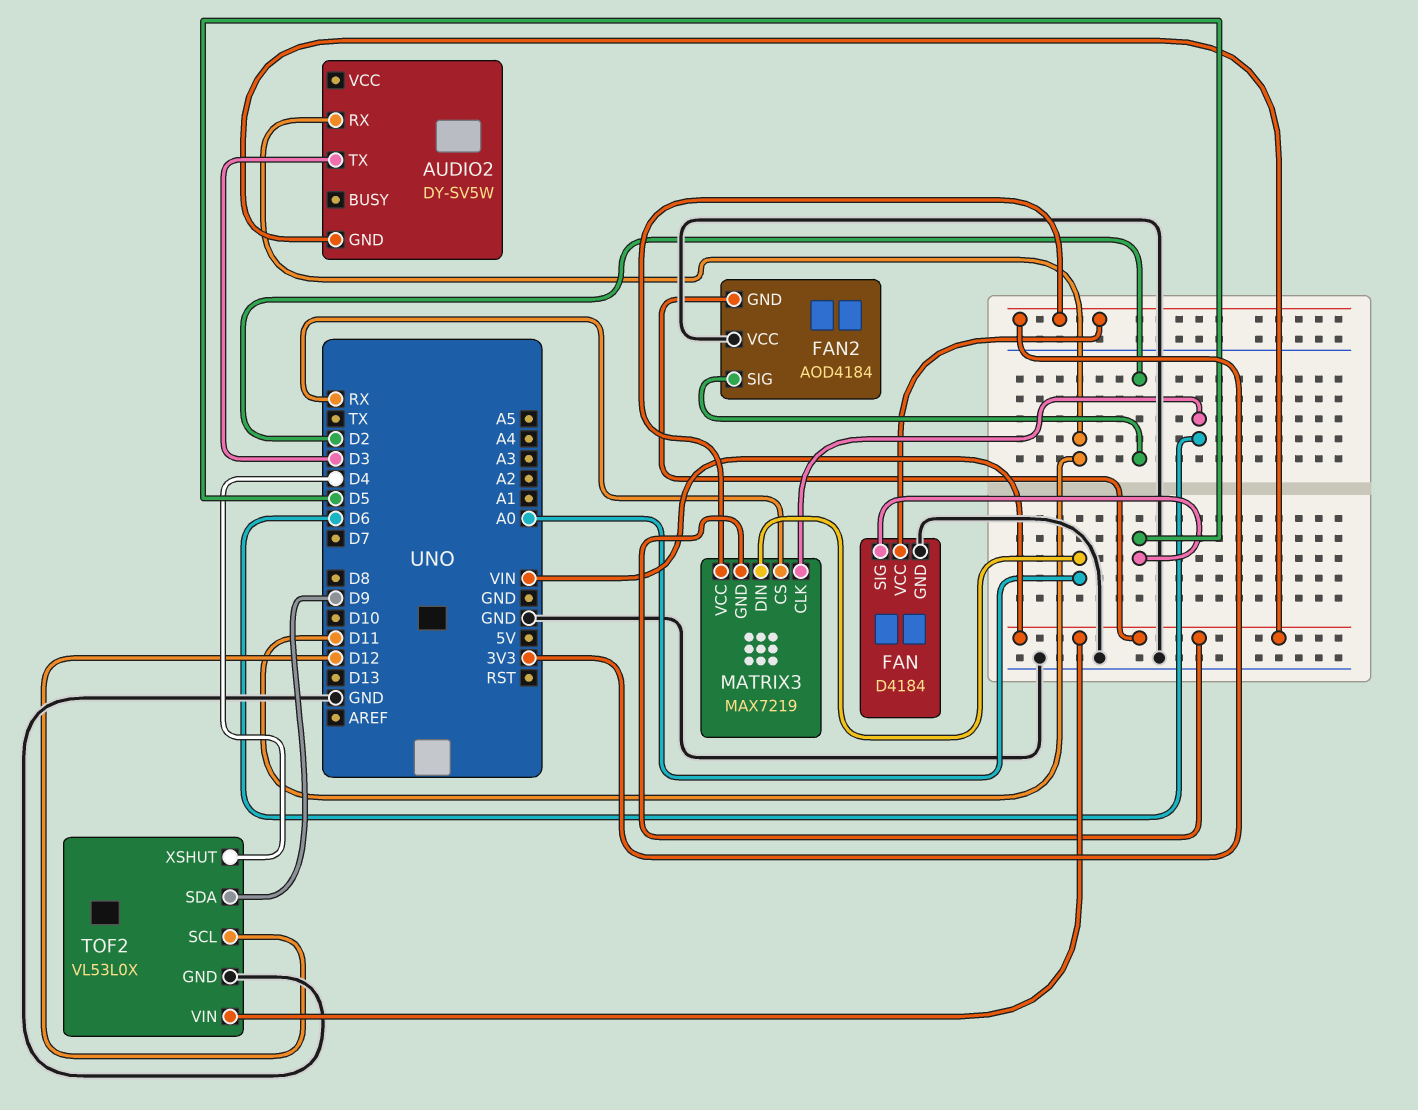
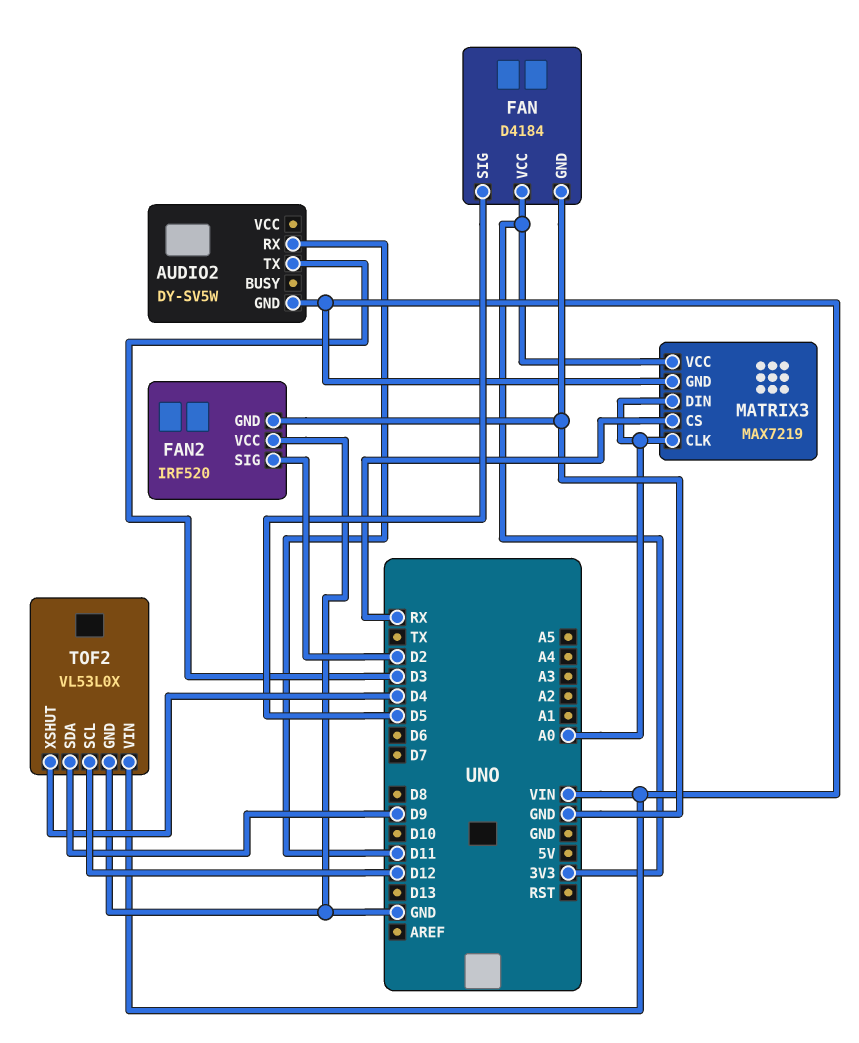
FAN2: AOD4184 -> IRF520
FAN2 pin GND: VIN -> GND
MATRIX3 pin CLK: D6 -> A0

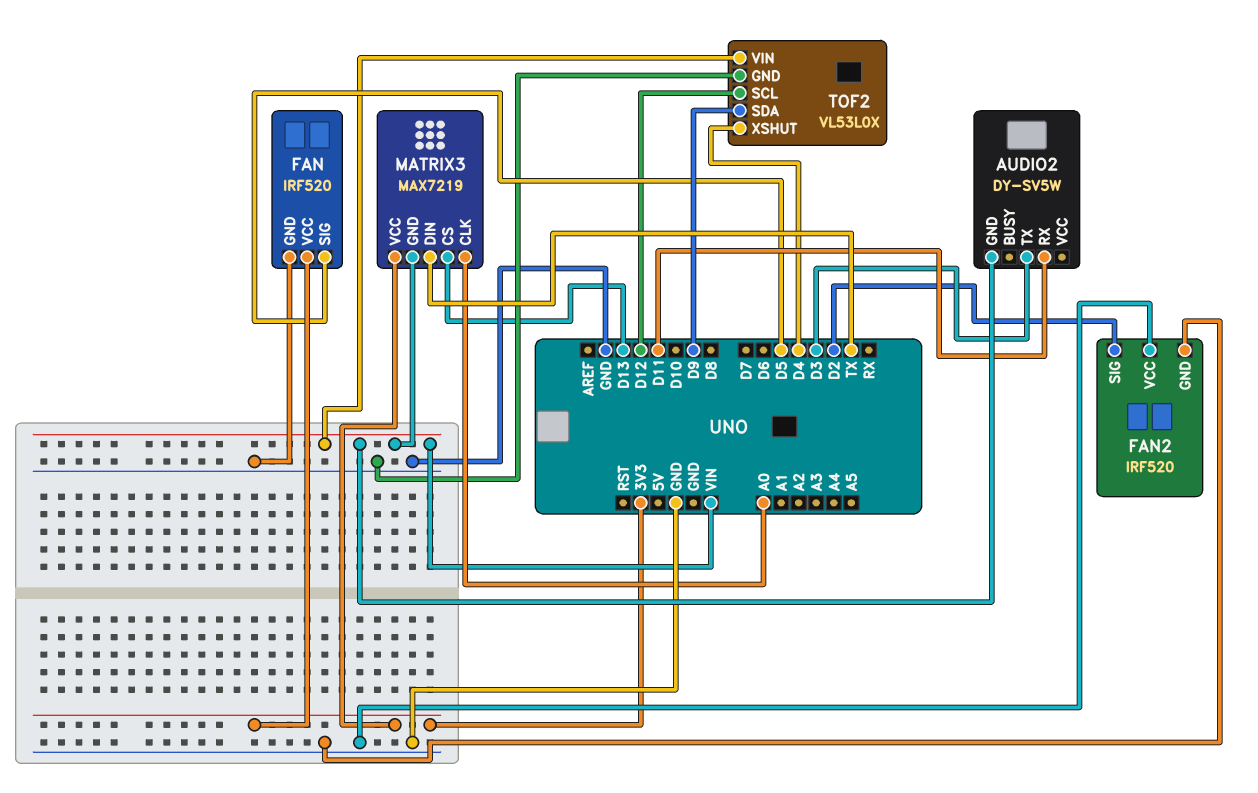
FAN: D4184 -> IRF520
MATRIX3 pin CS: RX -> D13
MATRIX3 pin DIN: A0 -> TX

